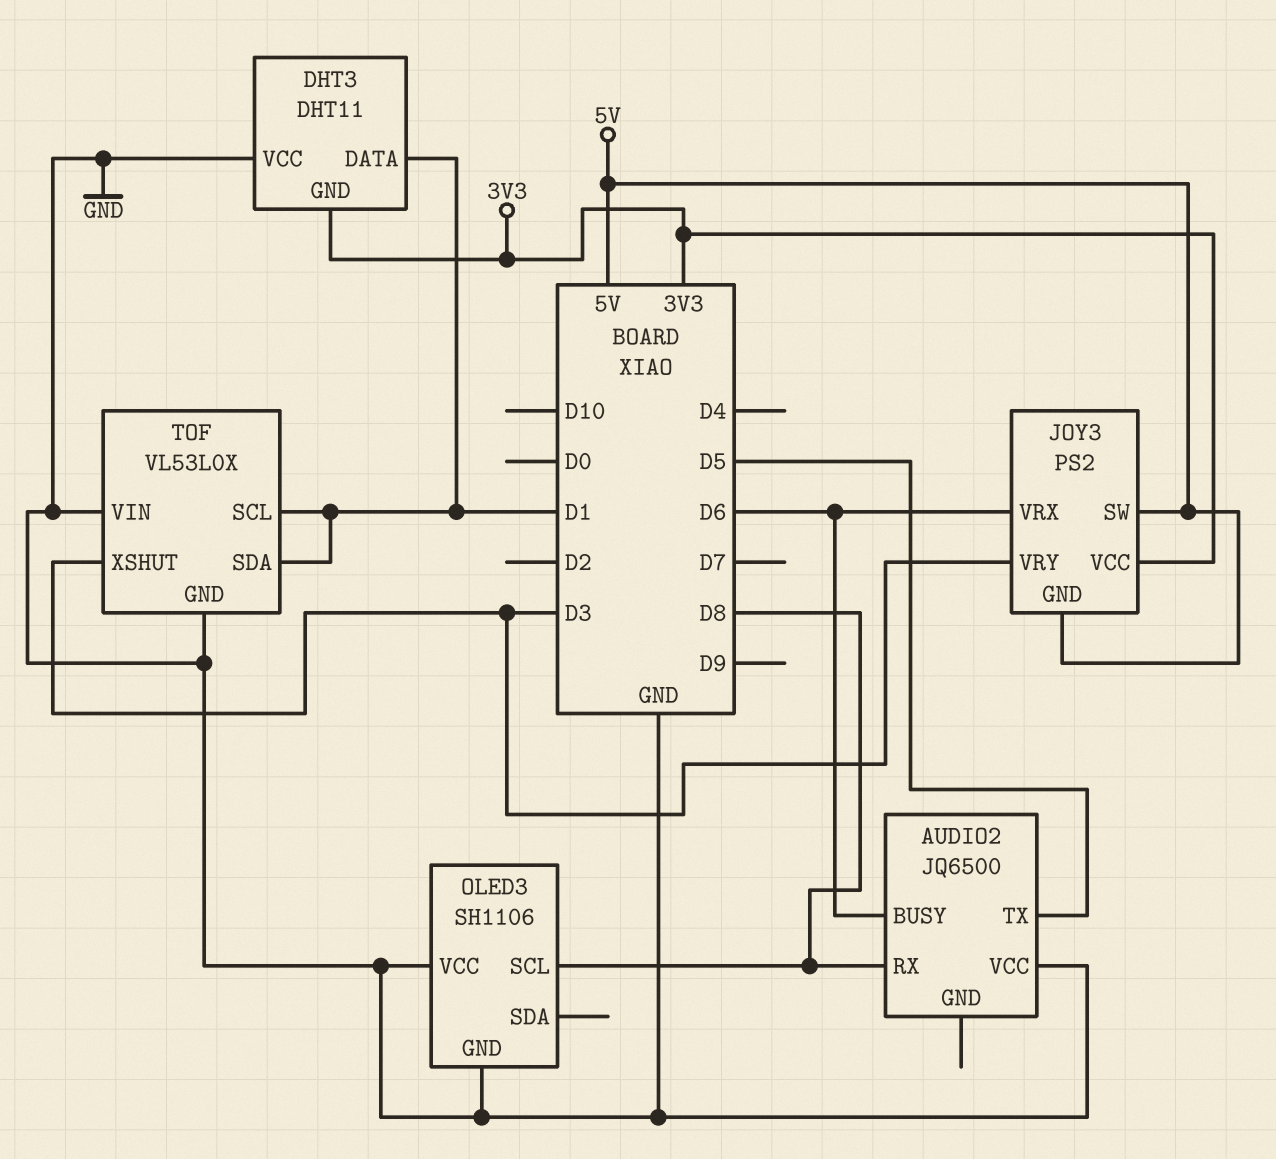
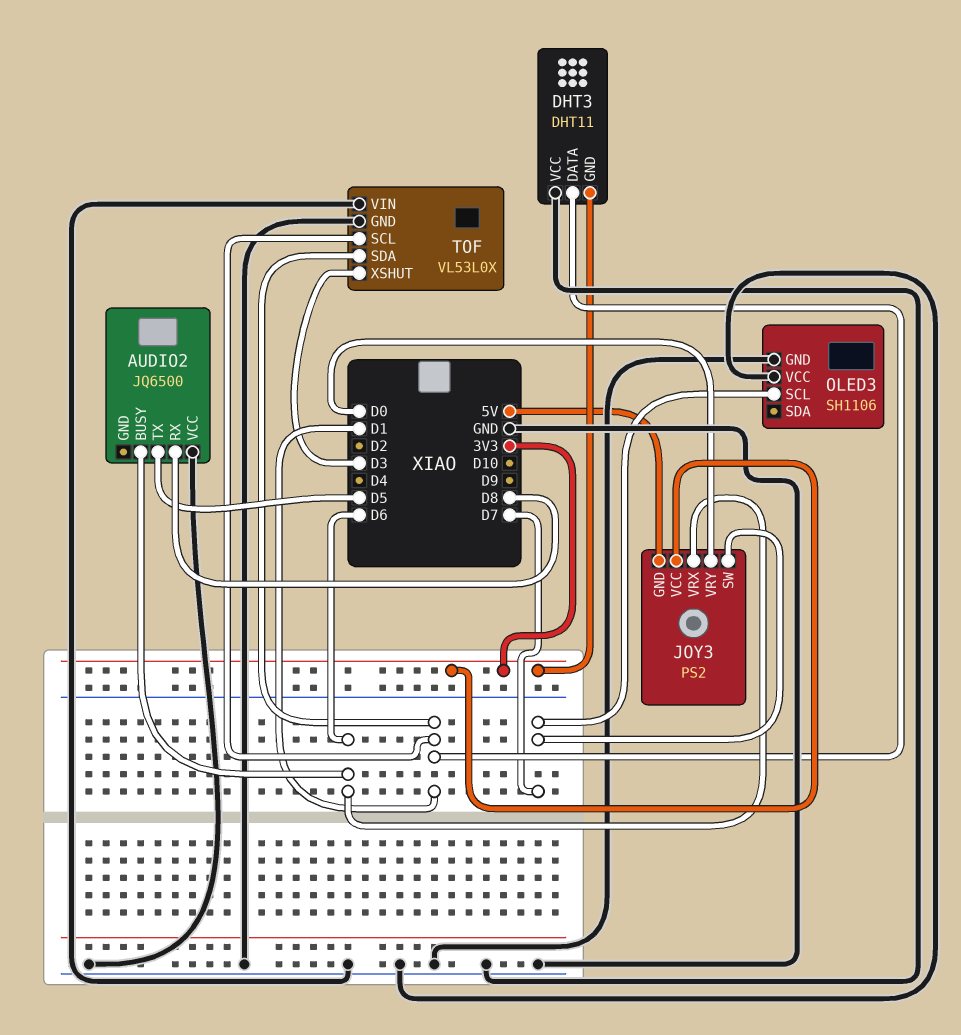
JOY3 pin SW: 5V -> D7
JOY3 pin VRY: D3 -> D0
OLED3 pin SCL: D8 -> D7

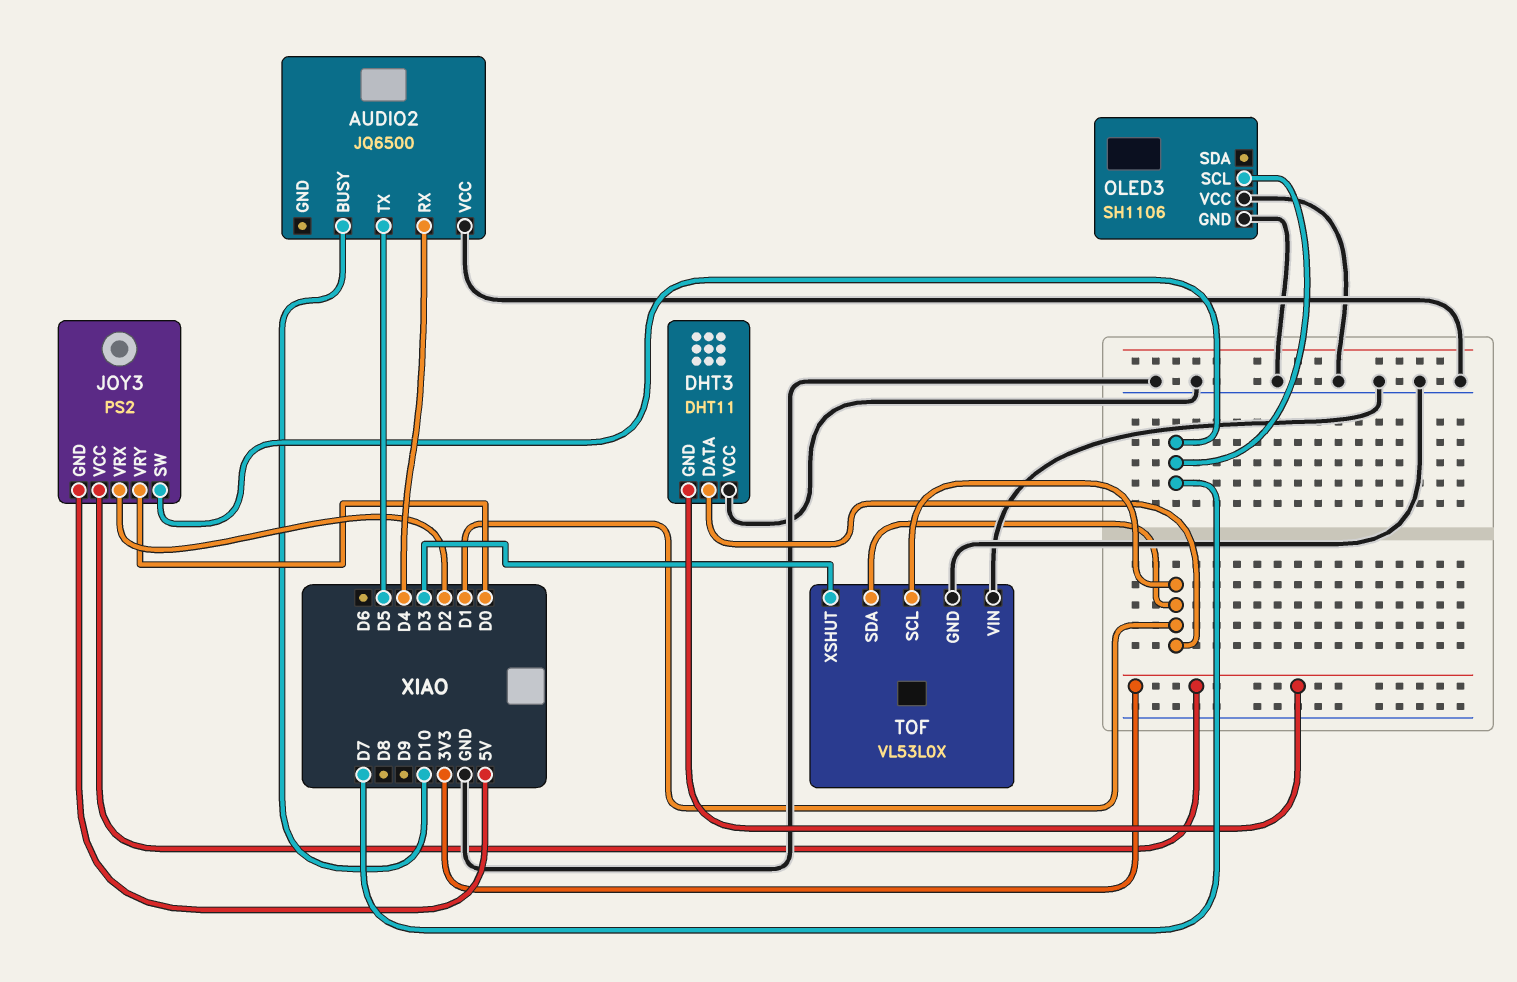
AUDIO2 pin BUSY: D6 -> D10
AUDIO2 pin RX: D8 -> D4
JOY3 pin VRX: D6 -> D2

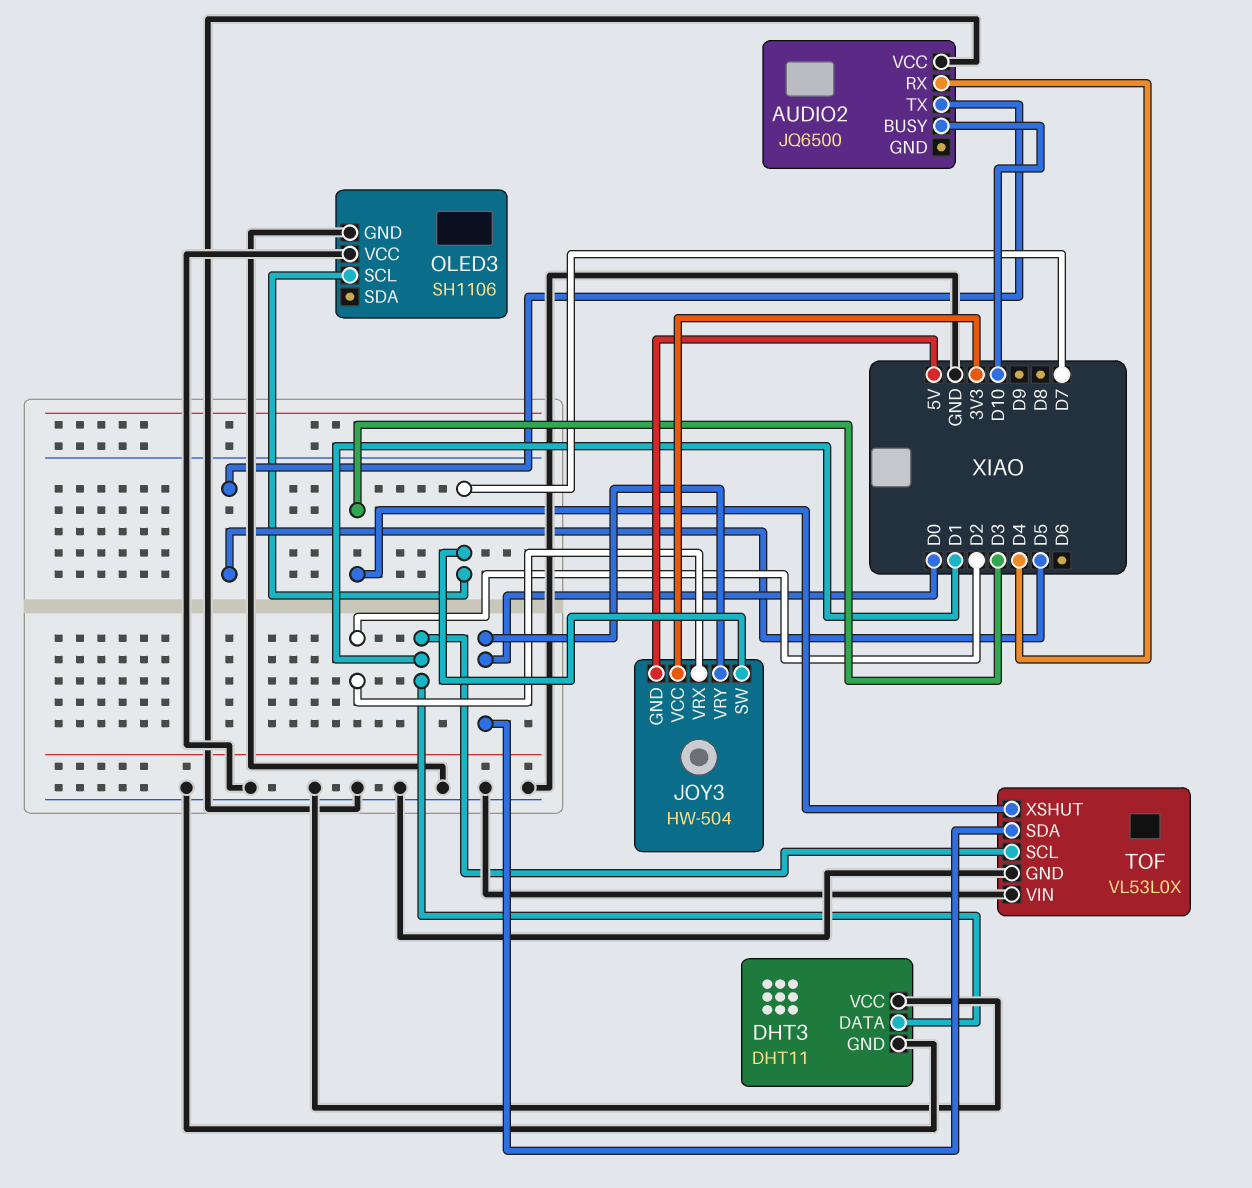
DHT3 pin GND: 3V3 -> GND
JOY3: PS2 -> HW-504
TOF pin SDA: D1 -> D0

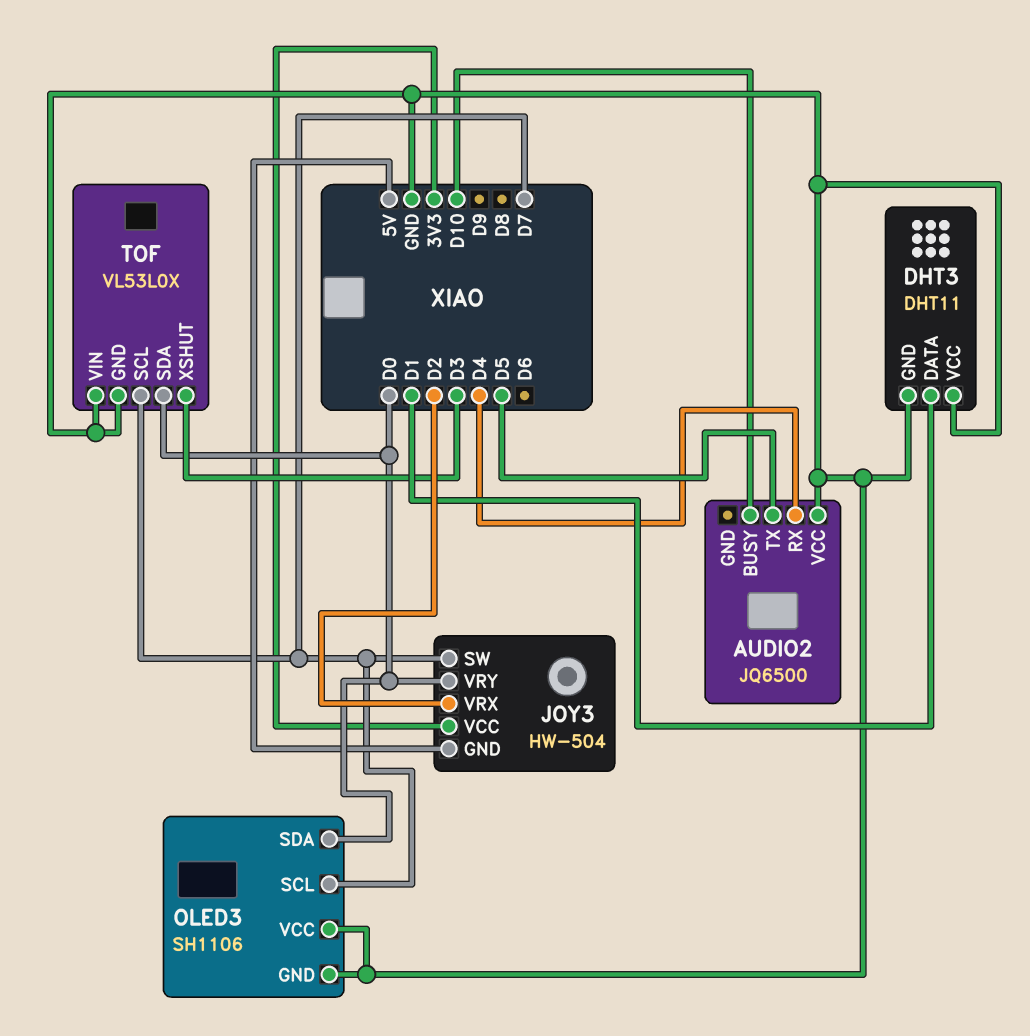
OLED3 pin SDA: none -> D0
TOF pin SCL: D1 -> D7

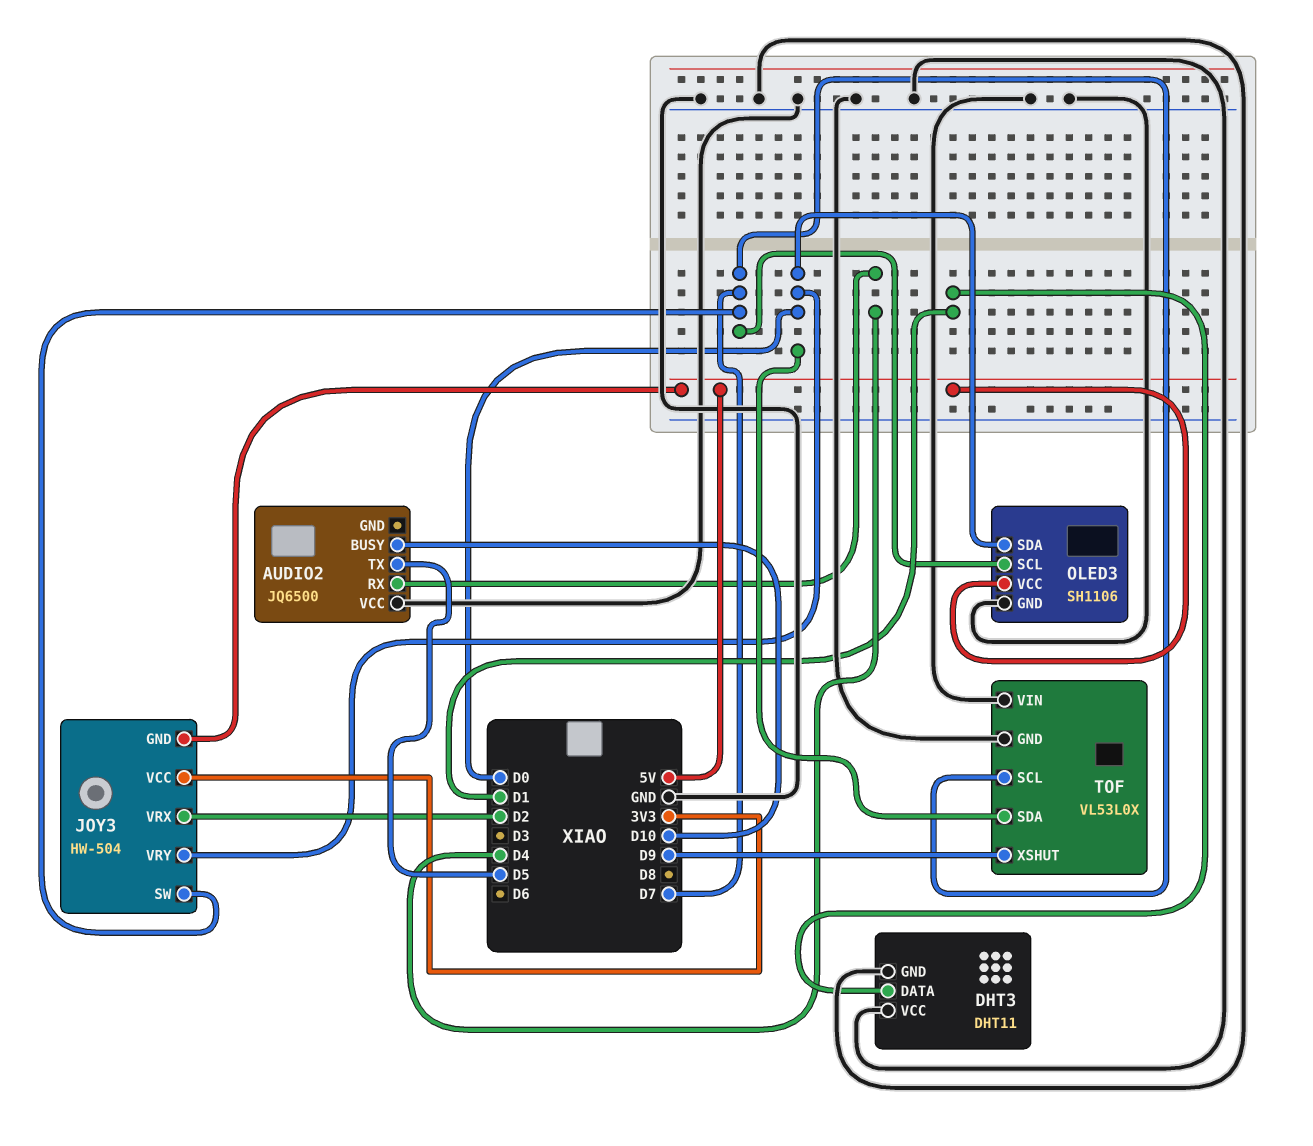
OLED3 pin VCC: GND -> 5V
TOF pin XSHUT: D3 -> D9

